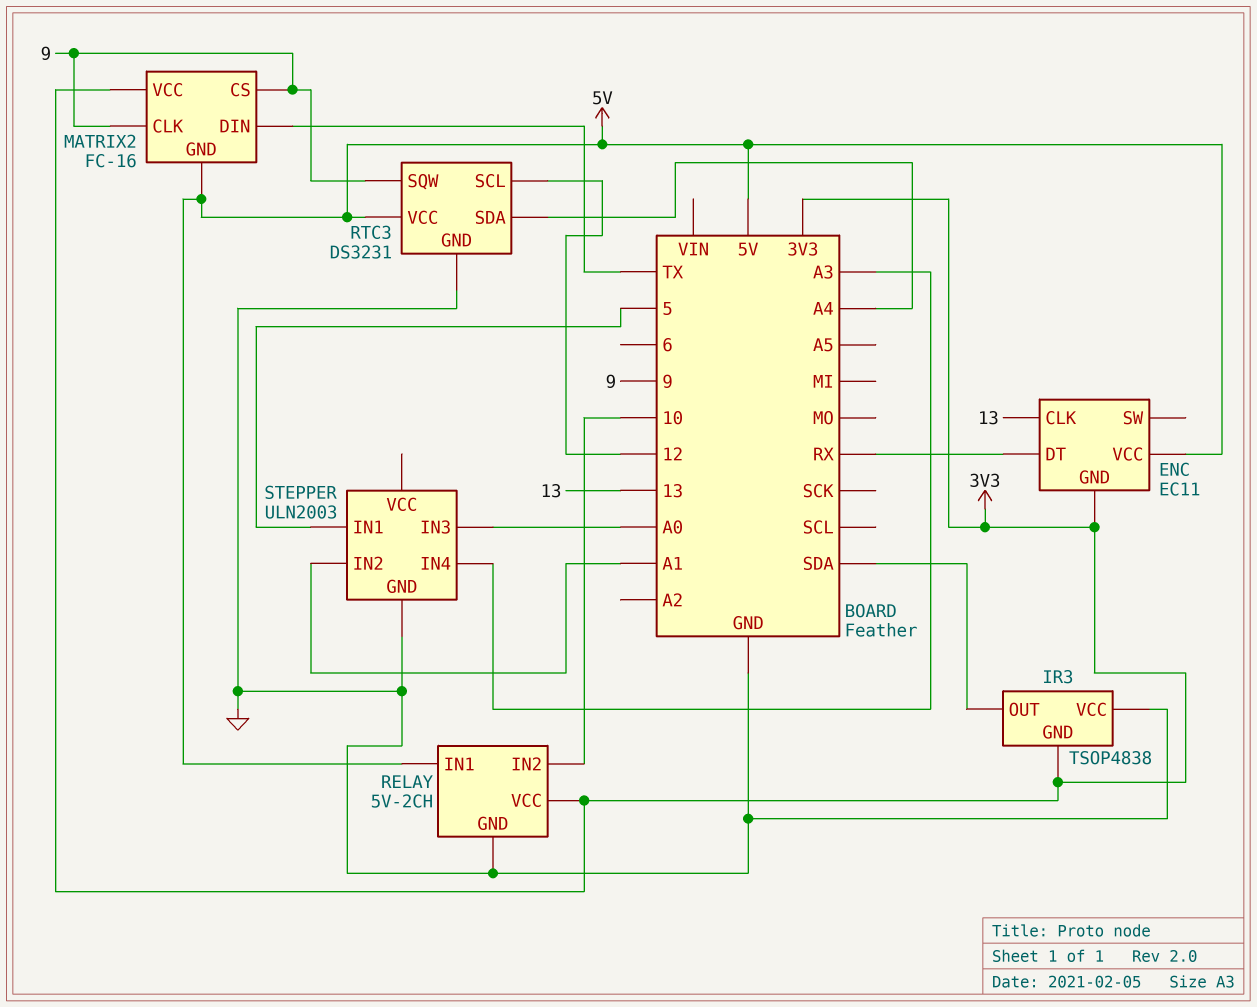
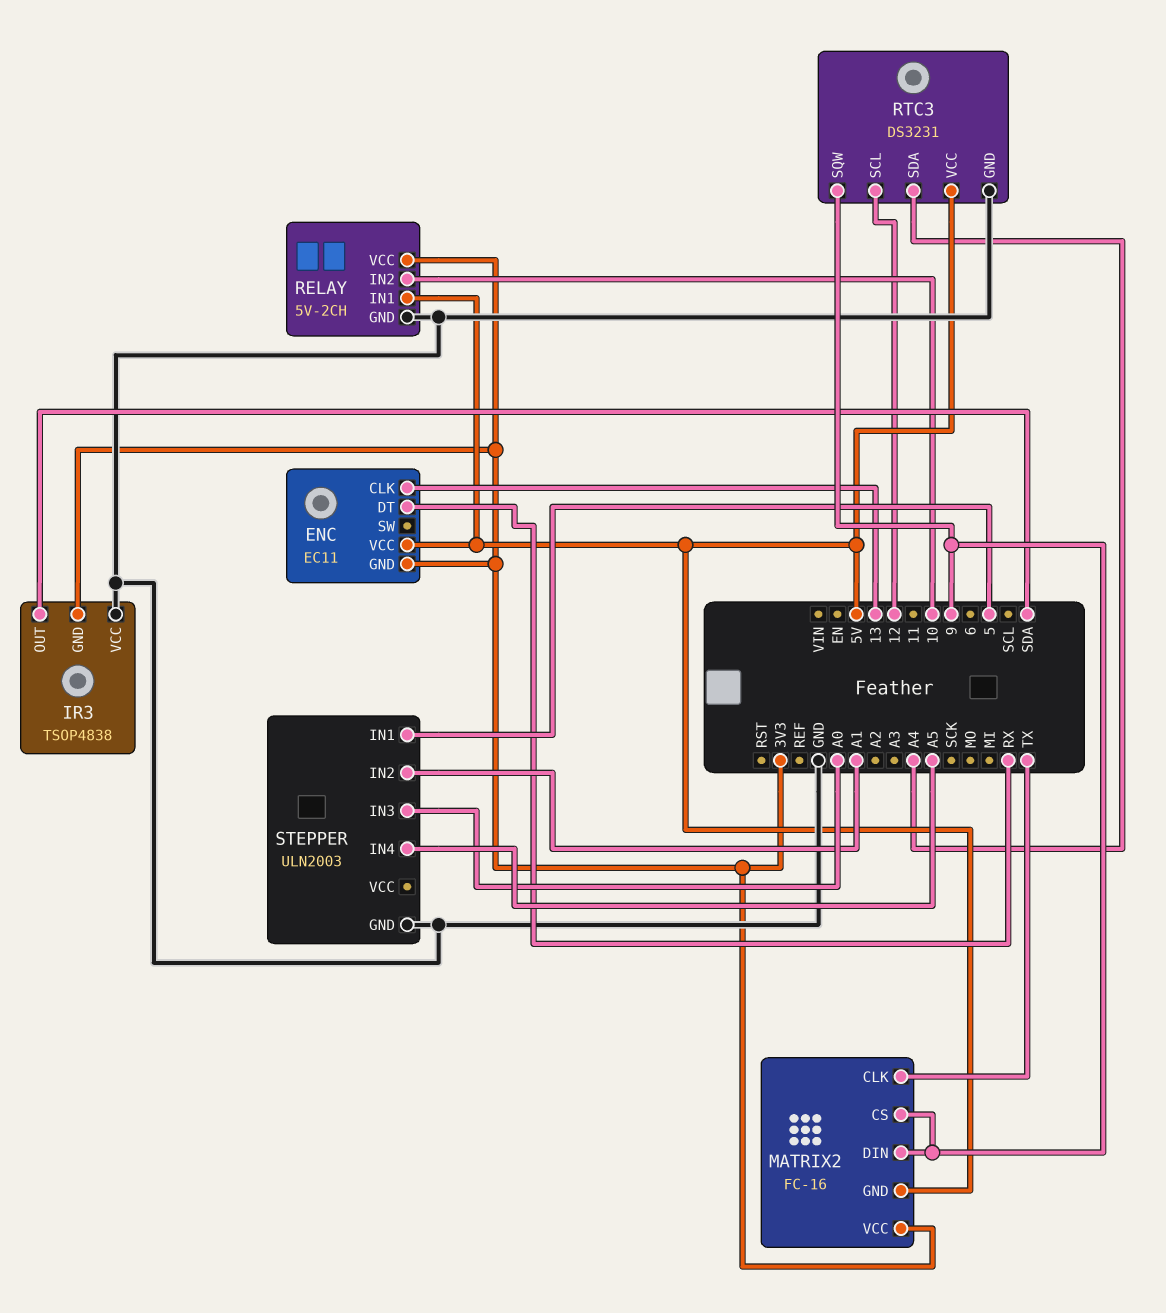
MATRIX2 pin CLK: 9 -> TX
MATRIX2 pin DIN: TX -> 9
STEPPER pin IN4: A3 -> A5

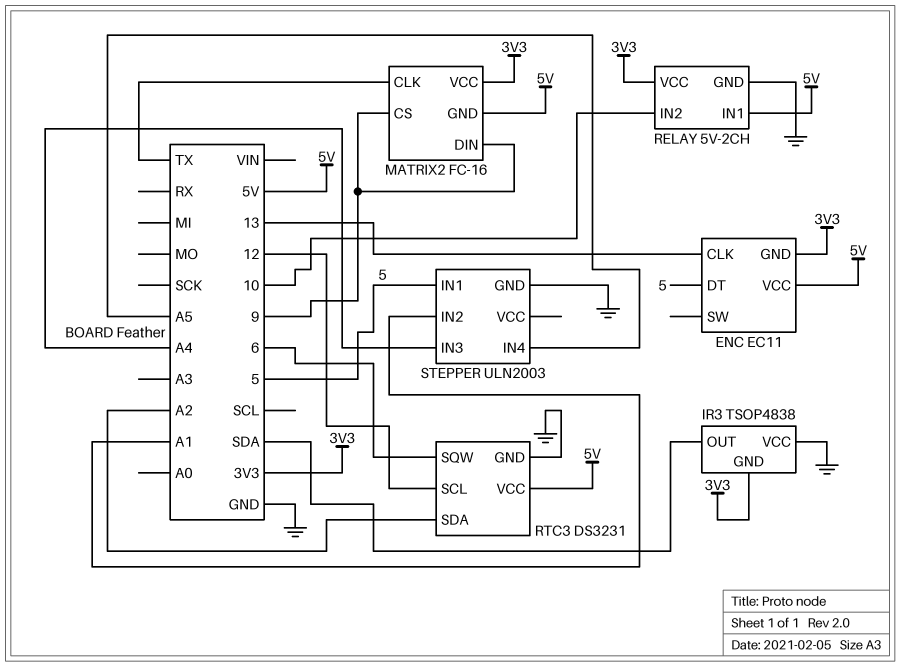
ENC pin DT: RX -> 5
RTC3 pin SDA: A4 -> A2
RTC3 pin SQW: 9 -> 6
STEPPER pin IN3: A0 -> A4

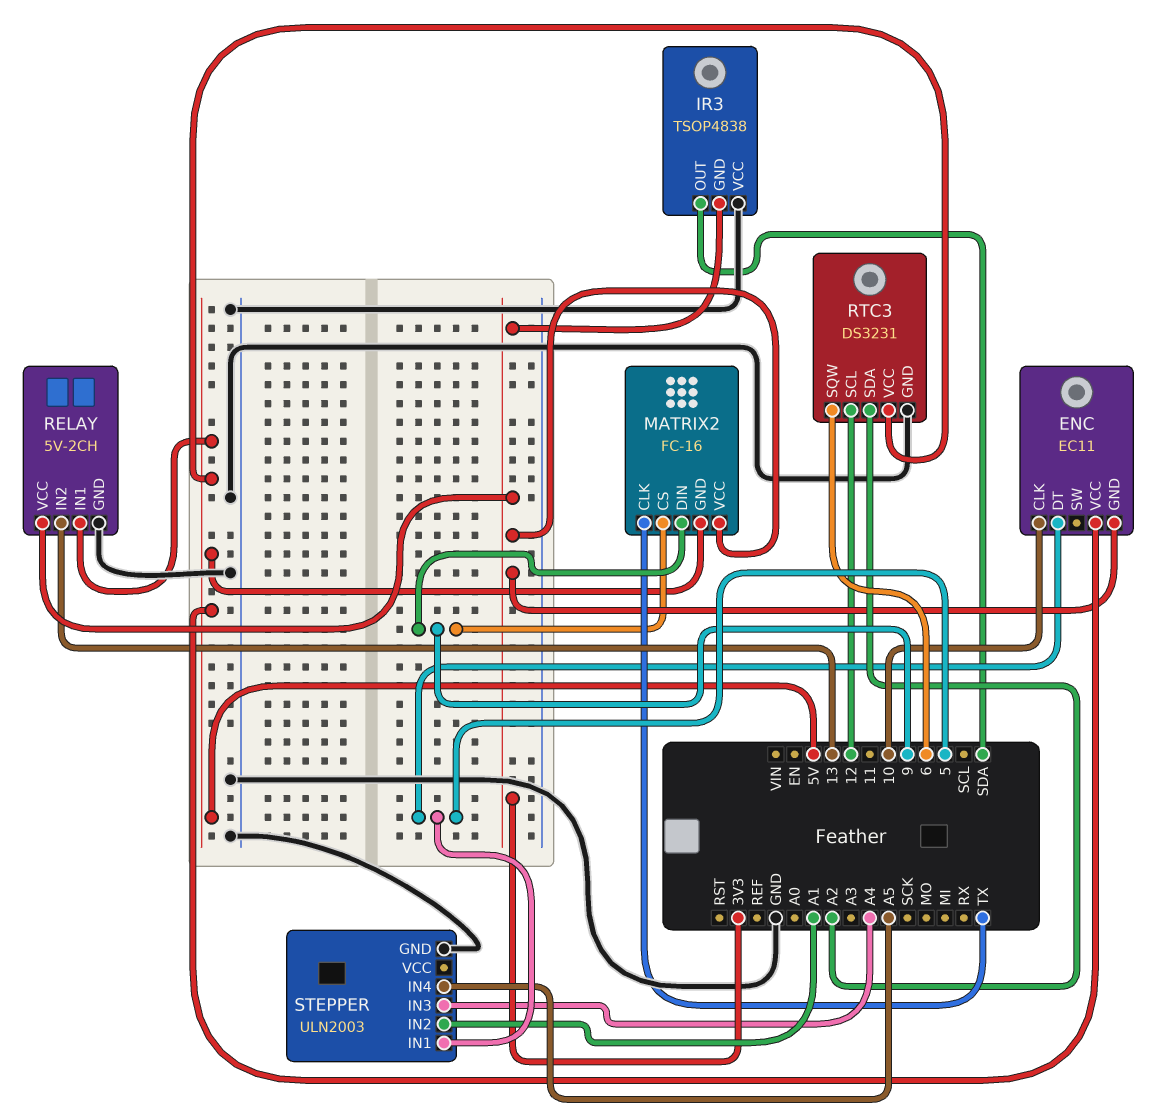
ENC pin CLK: 13 -> 10
RELAY pin IN2: 10 -> 13

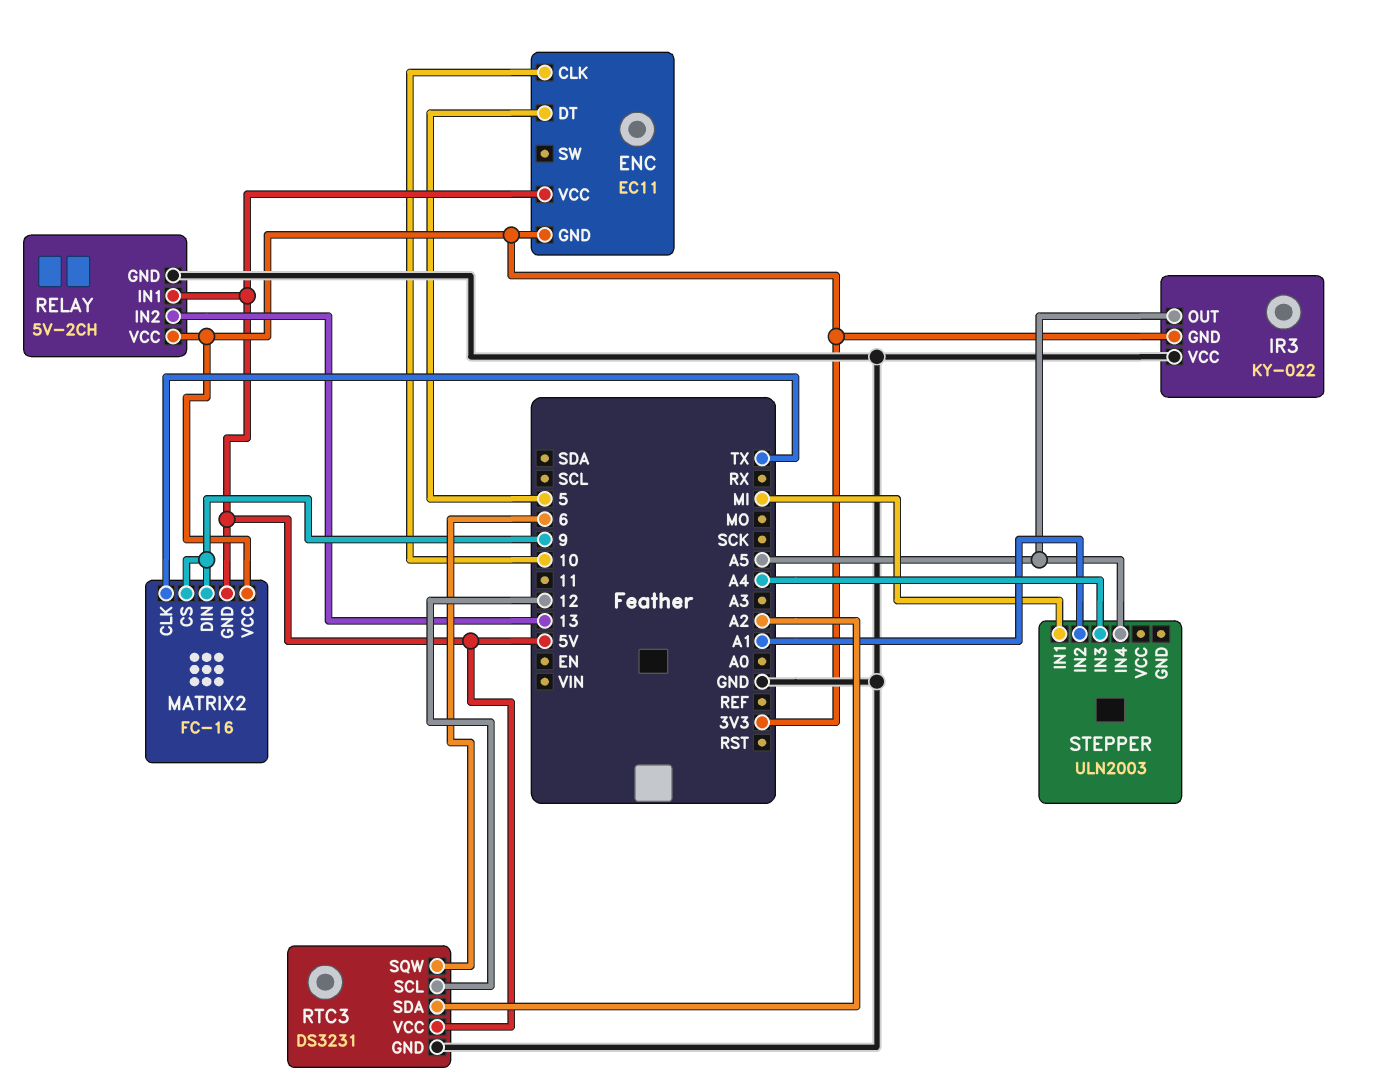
IR3: TSOP4838 -> KY-022
IR3 pin OUT: SDA -> A5
STEPPER pin GND: GND -> none
STEPPER pin IN1: 5 -> MI

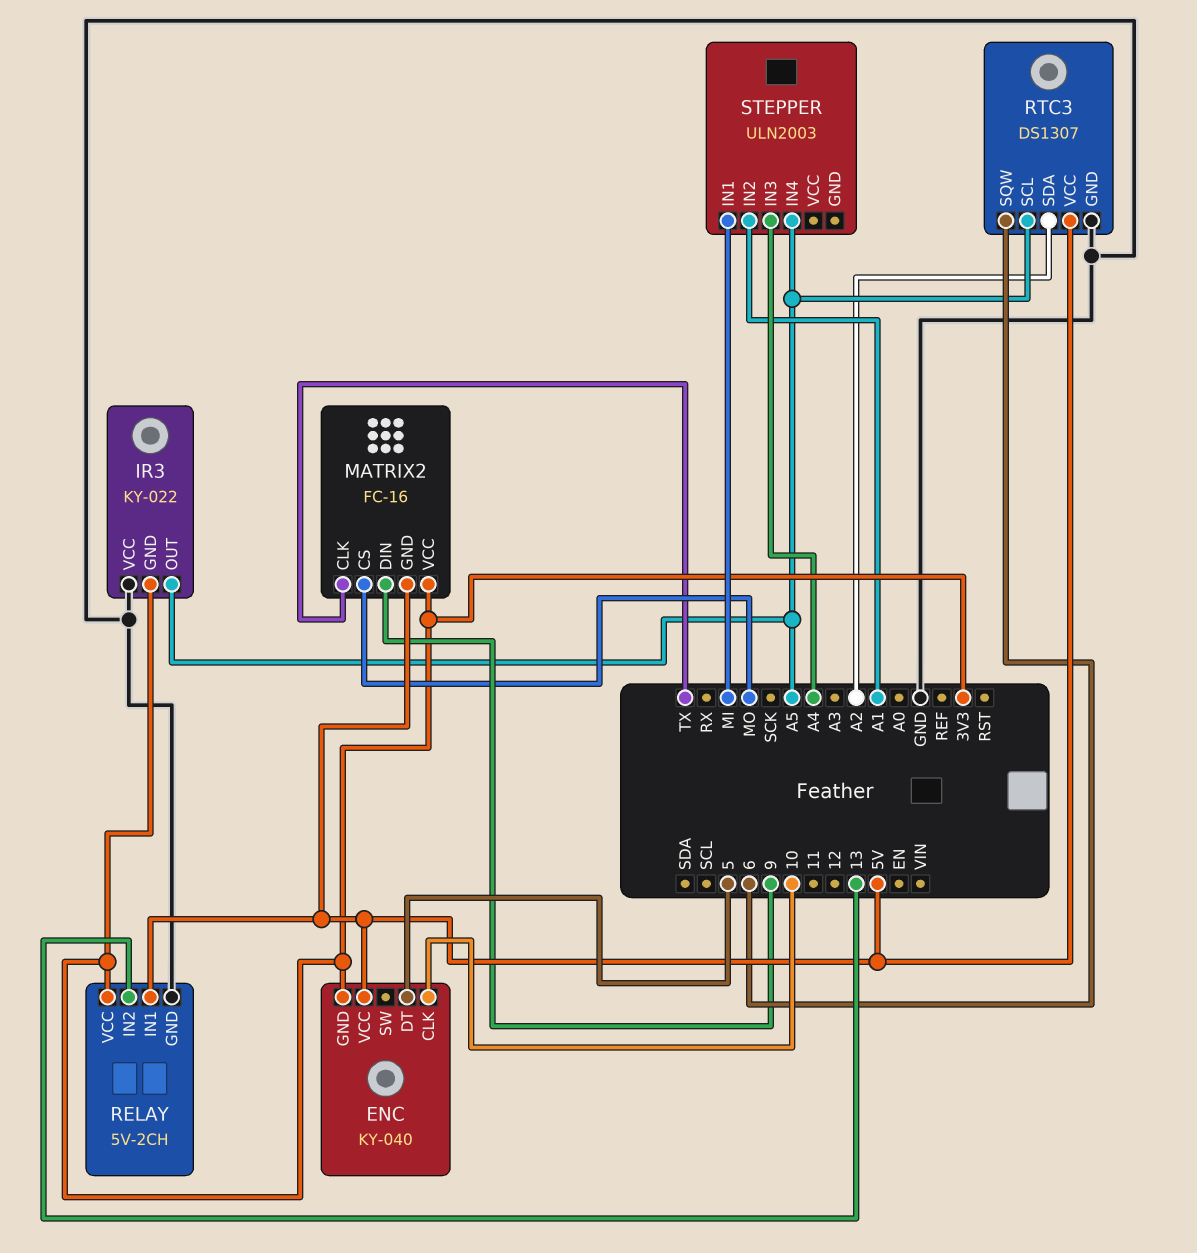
ENC: EC11 -> KY-040
MATRIX2 pin CS: 9 -> MO
RTC3: DS3231 -> DS1307
RTC3 pin SCL: 12 -> A5

